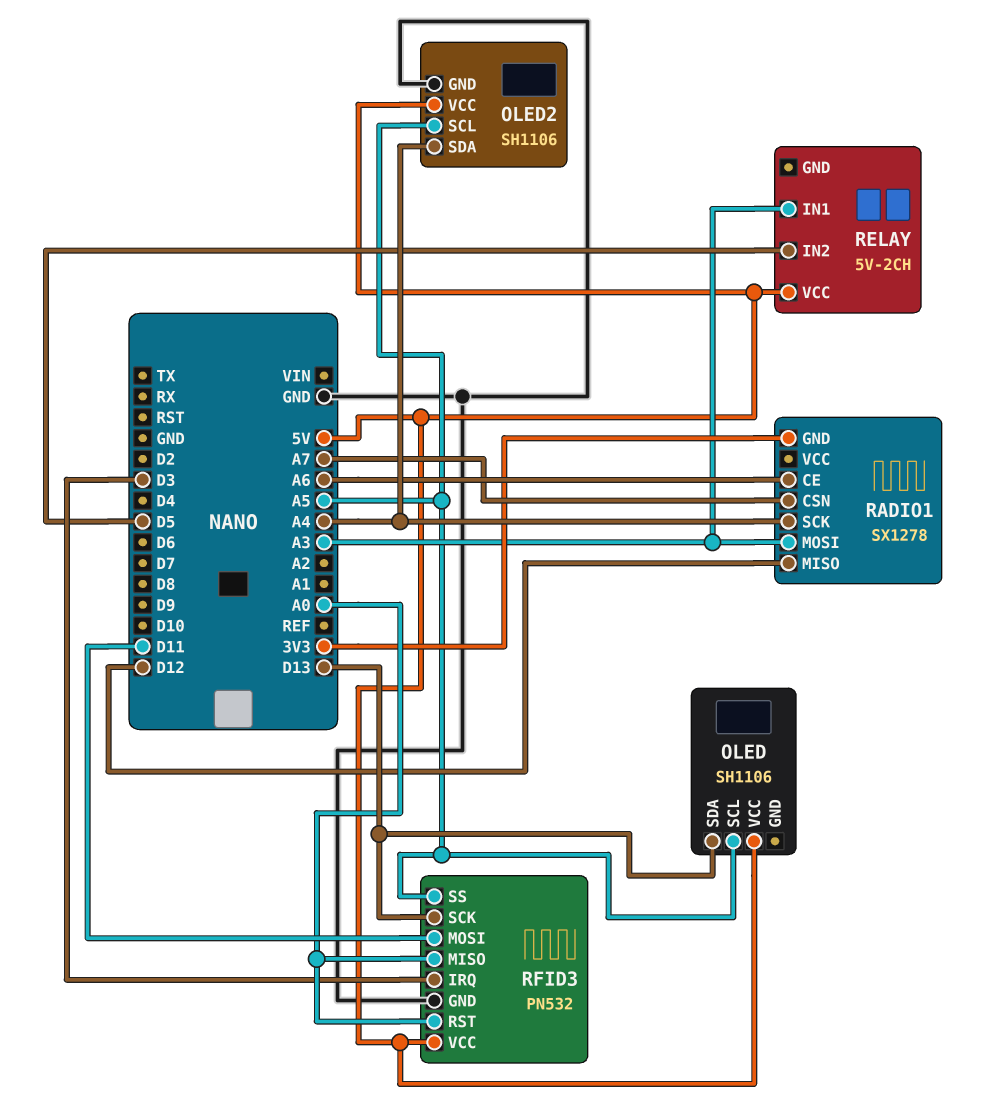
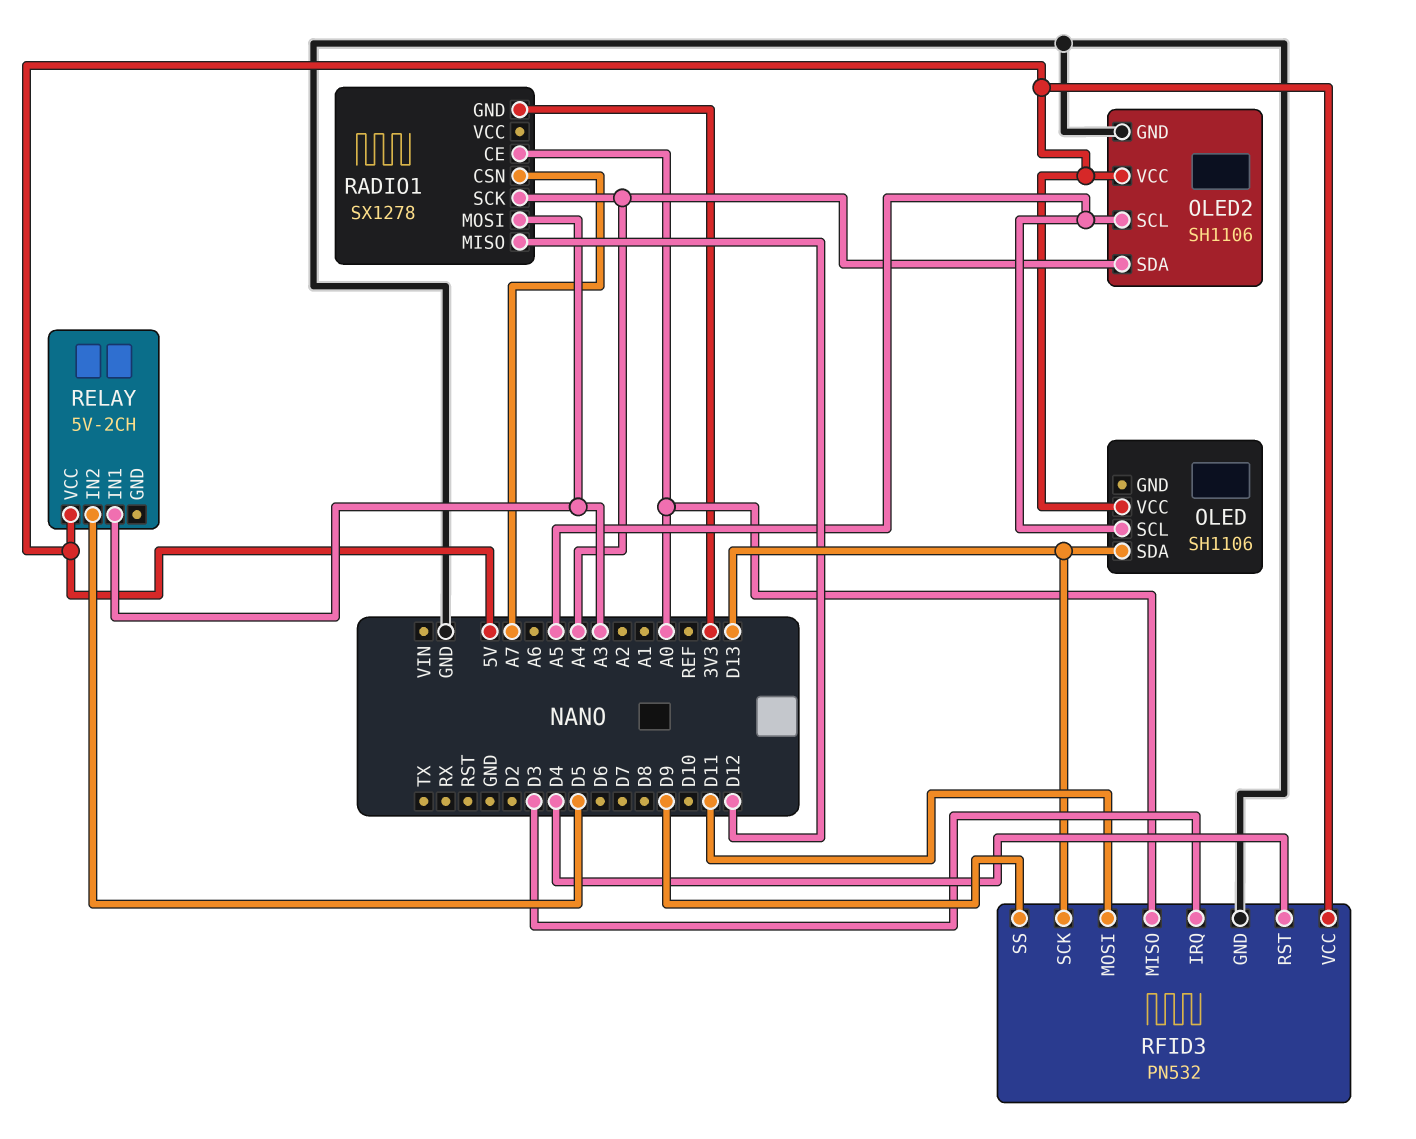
RADIO1 pin CE: A6 -> A0
RFID3 pin RST: A0 -> D4
RFID3 pin SS: A5 -> D9

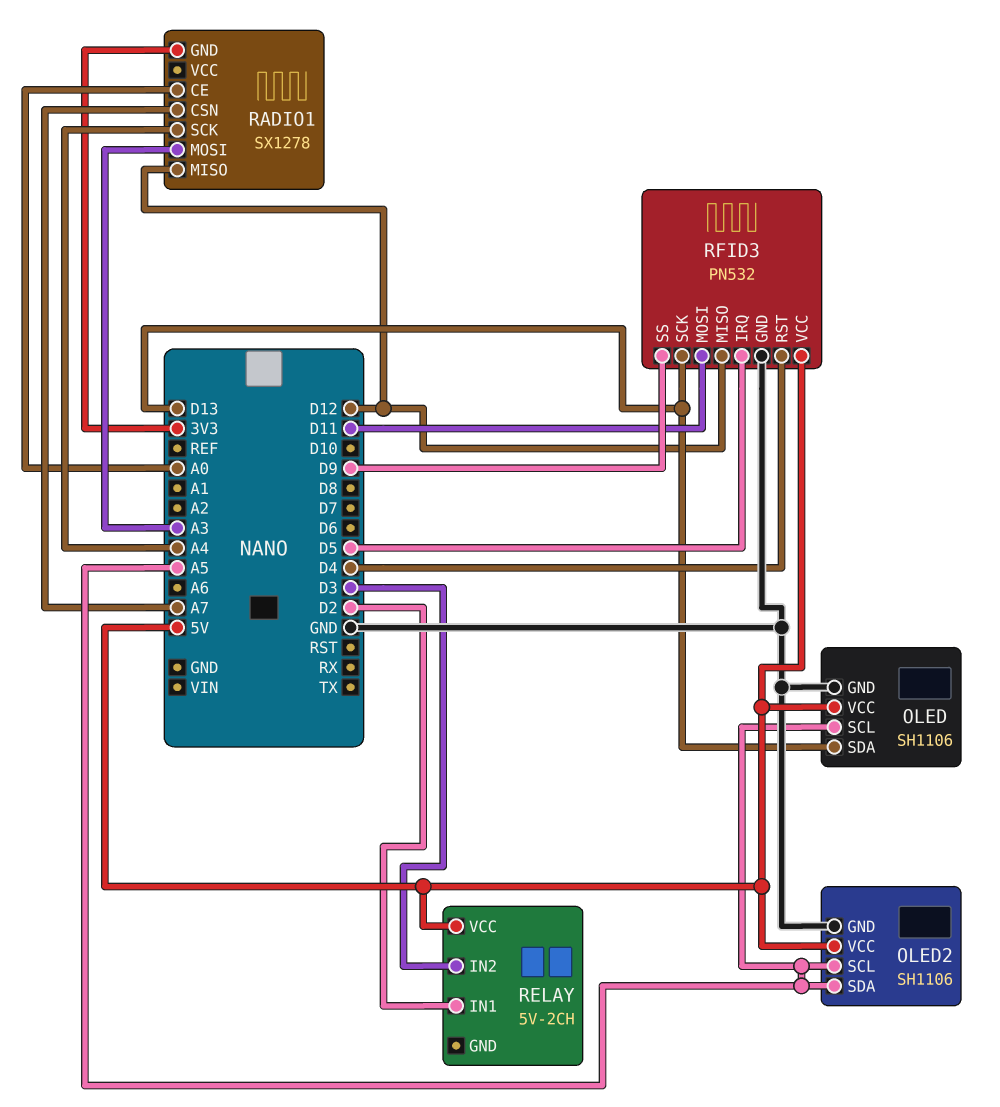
OLED pin GND: none -> GND
OLED2 pin SDA: A4 -> A5
RELAY pin IN1: A3 -> D2
RELAY pin IN2: D5 -> D3
RFID3 pin IRQ: D3 -> D5
RFID3 pin MISO: A0 -> D12

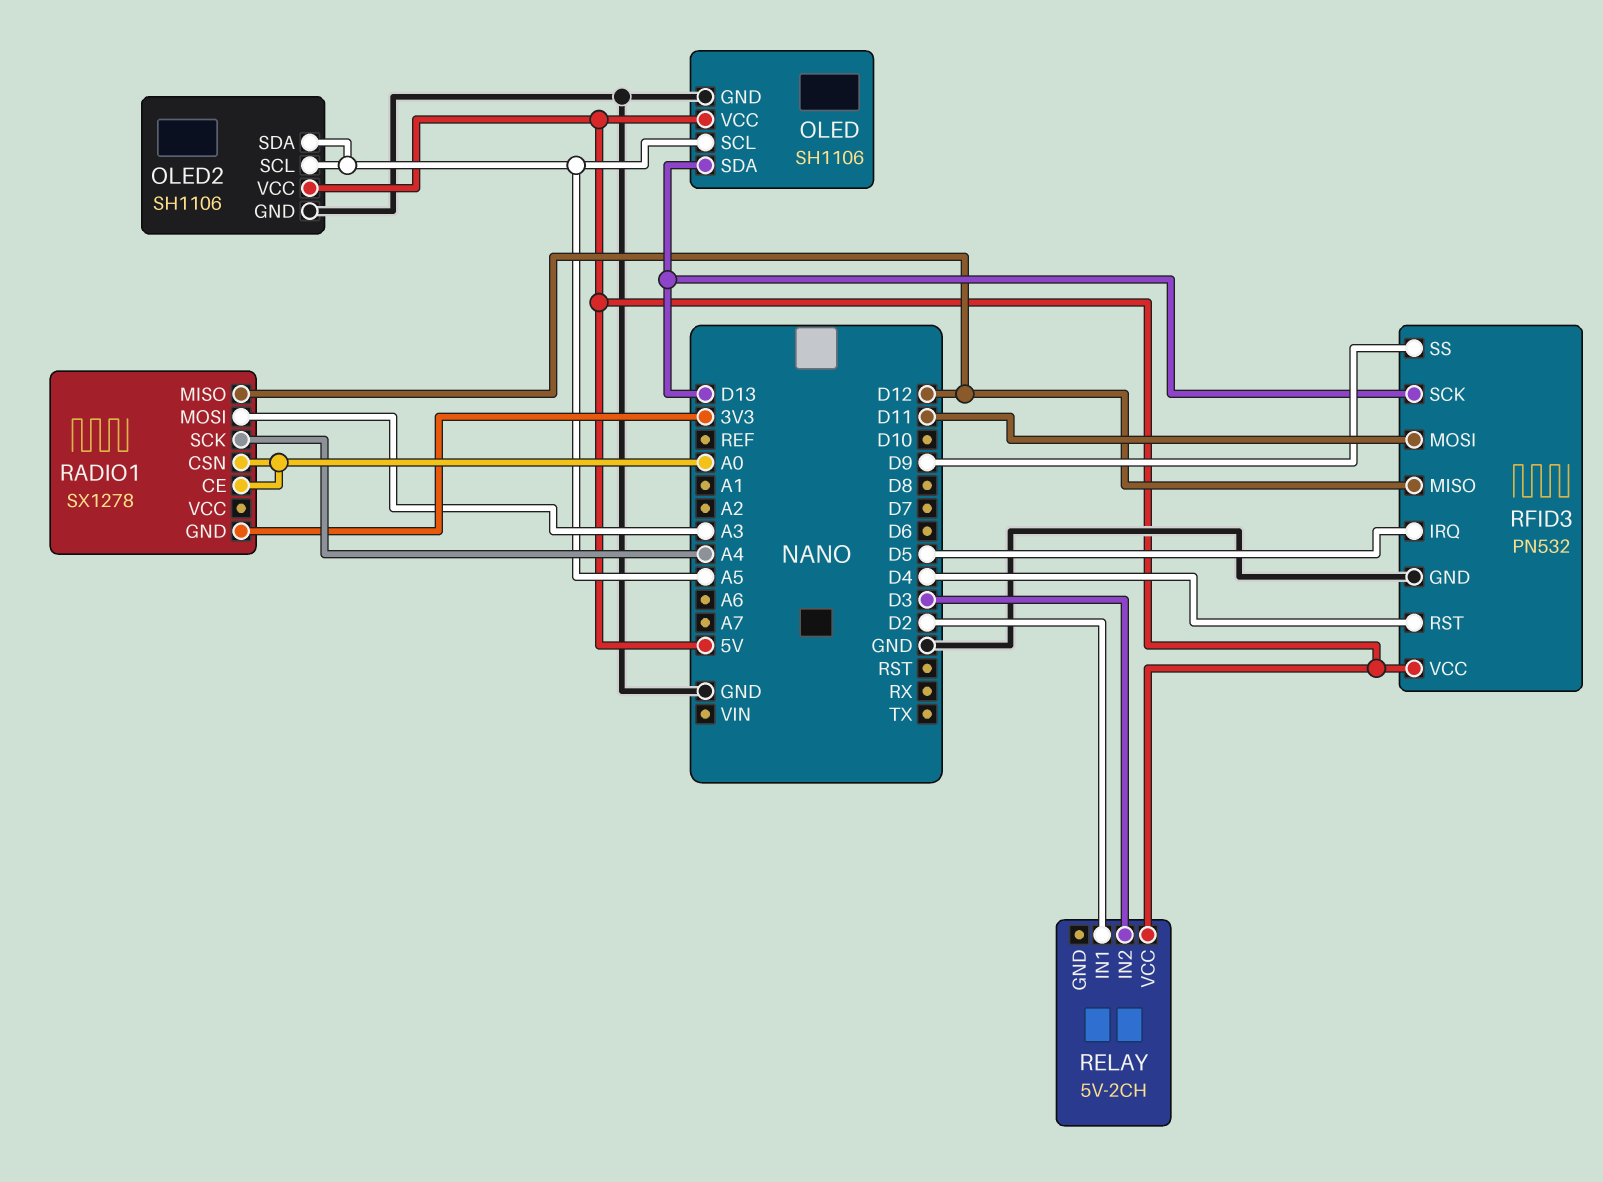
RADIO1 pin CSN: A7 -> A0

